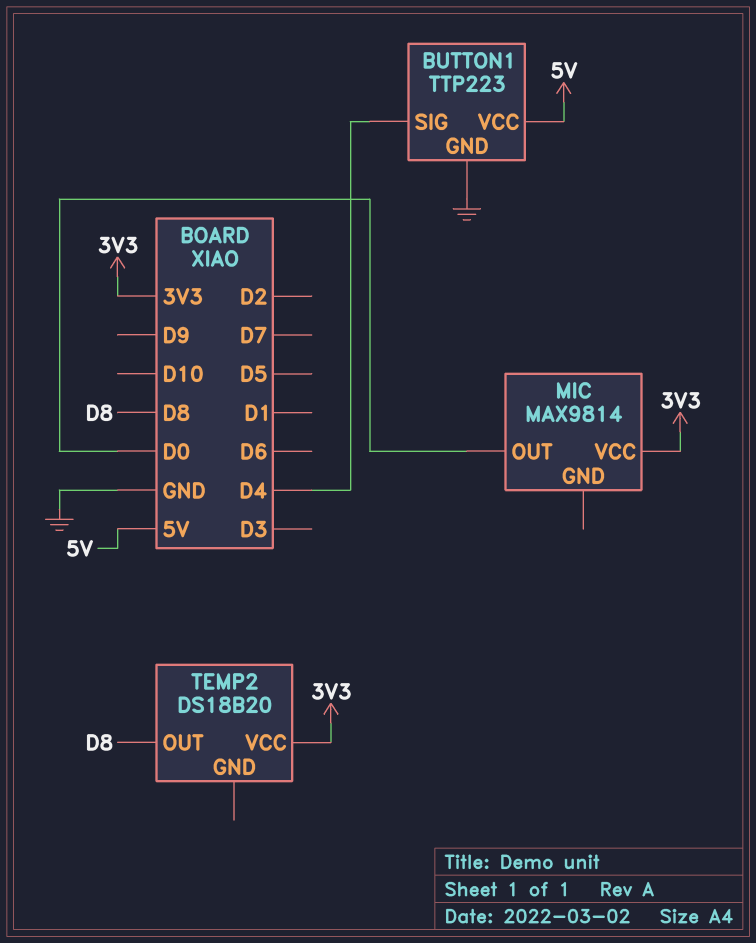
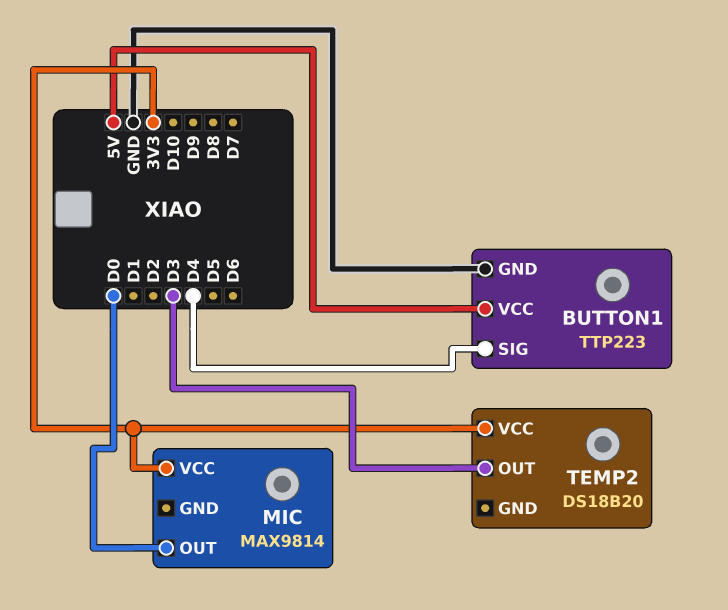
TEMP2 pin OUT: D8 -> D3

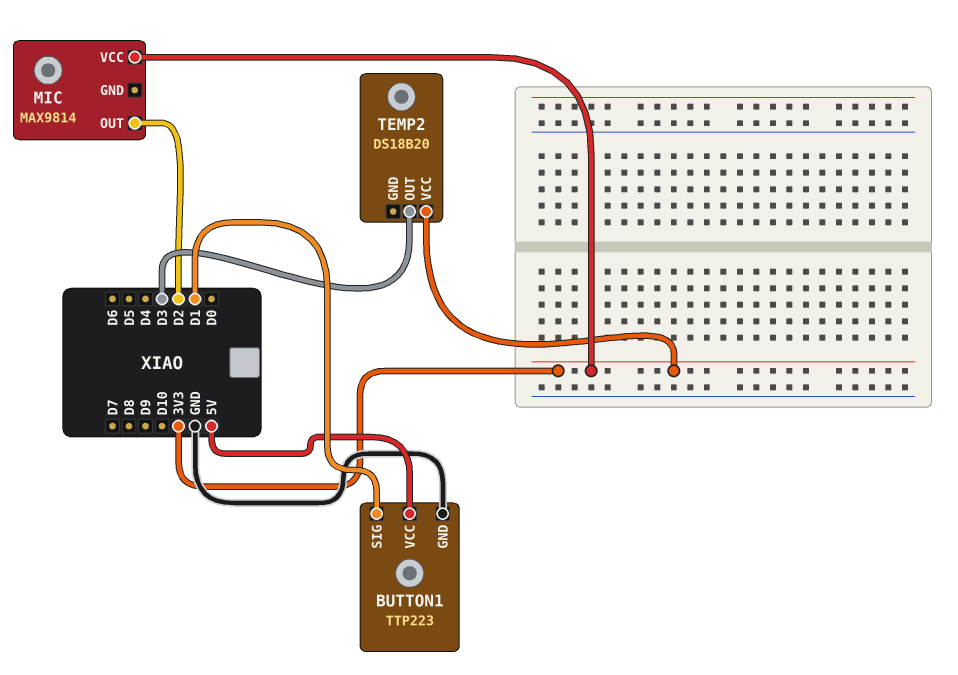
BUTTON1 pin SIG: D4 -> D1
MIC pin OUT: D0 -> D2

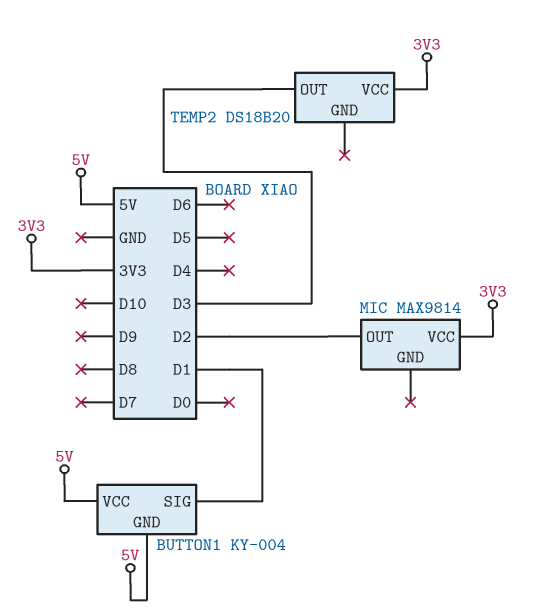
BUTTON1: TTP223 -> KY-004
BUTTON1 pin GND: GND -> 5V

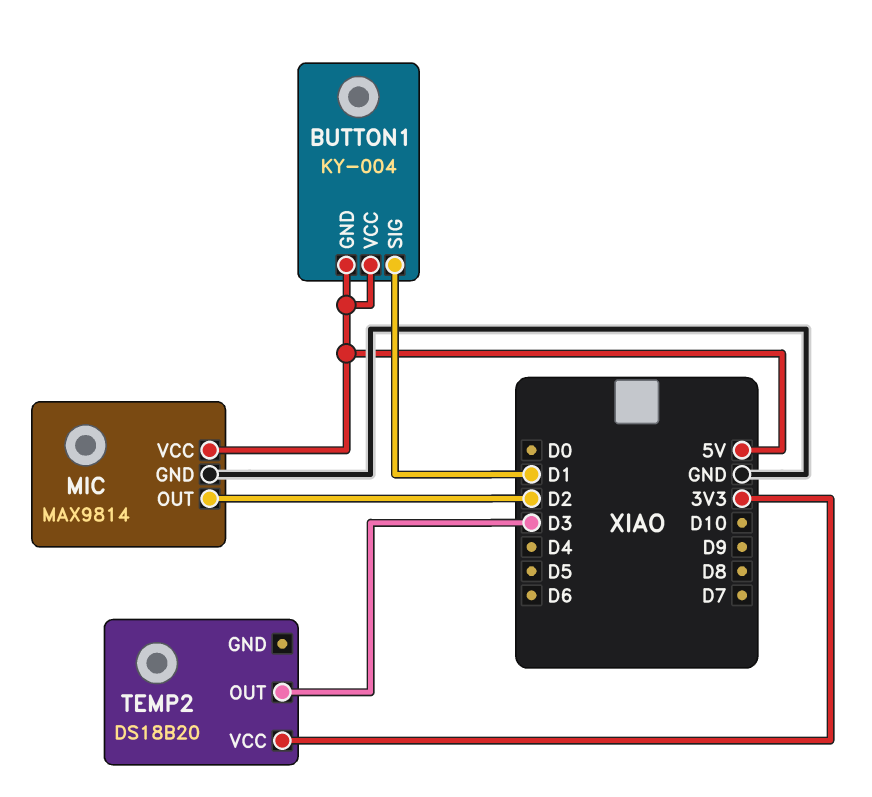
MIC pin GND: none -> GND
MIC pin VCC: 3V3 -> 5V

